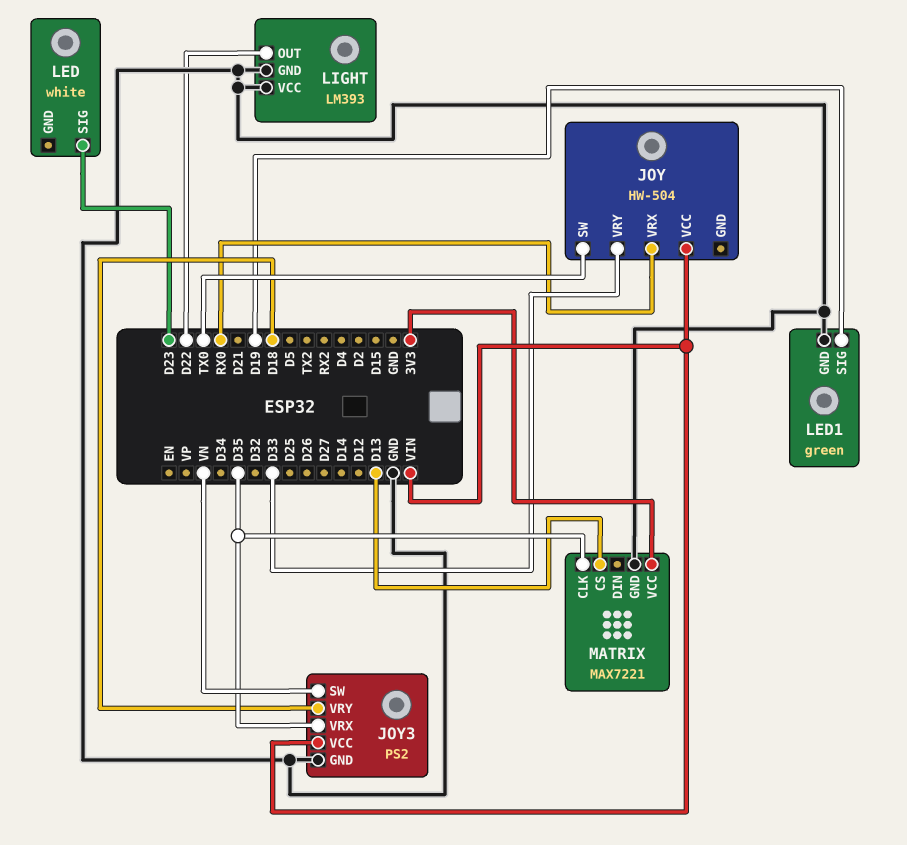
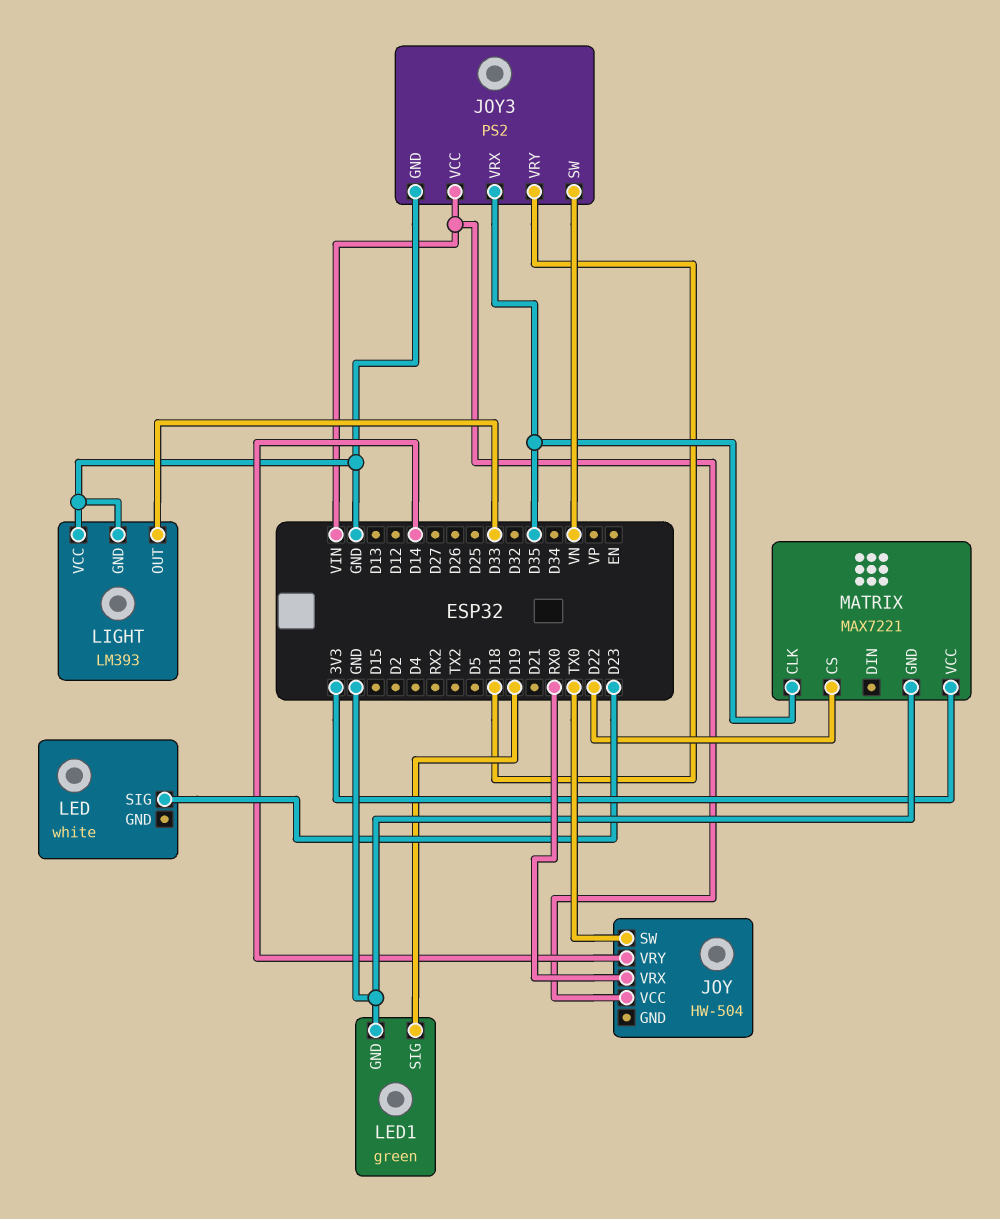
JOY pin VRY: D33 -> D14
LIGHT pin OUT: D22 -> D33
MATRIX pin CS: D13 -> D22

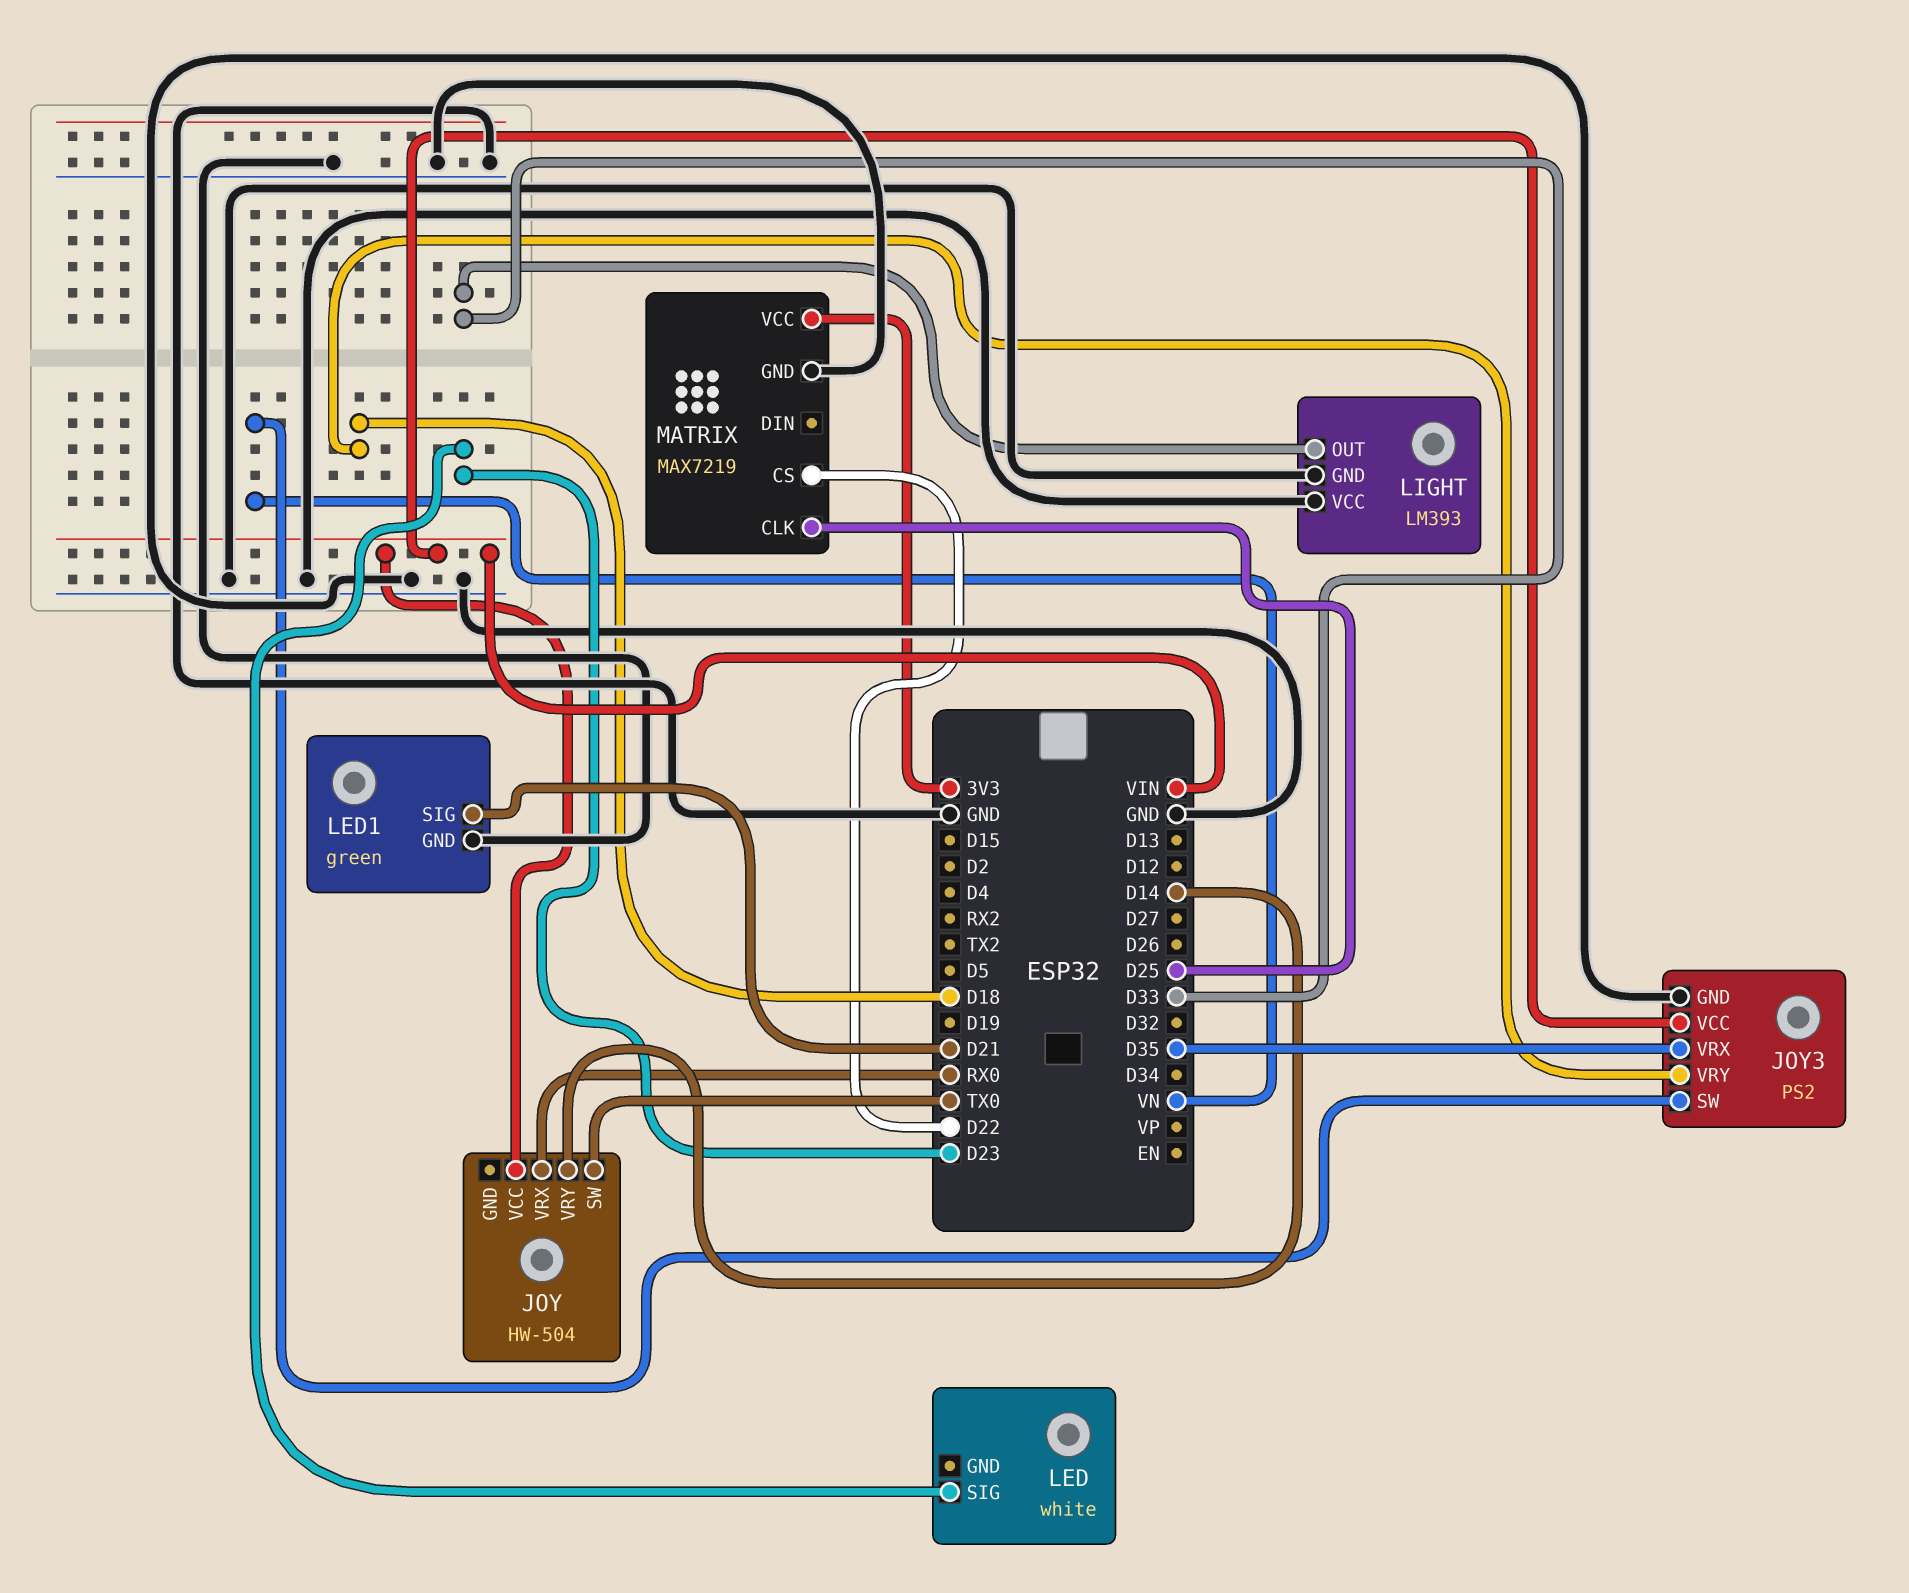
LED1 pin SIG: D19 -> D21
MATRIX: MAX7221 -> MAX7219
MATRIX pin CLK: D35 -> D25

